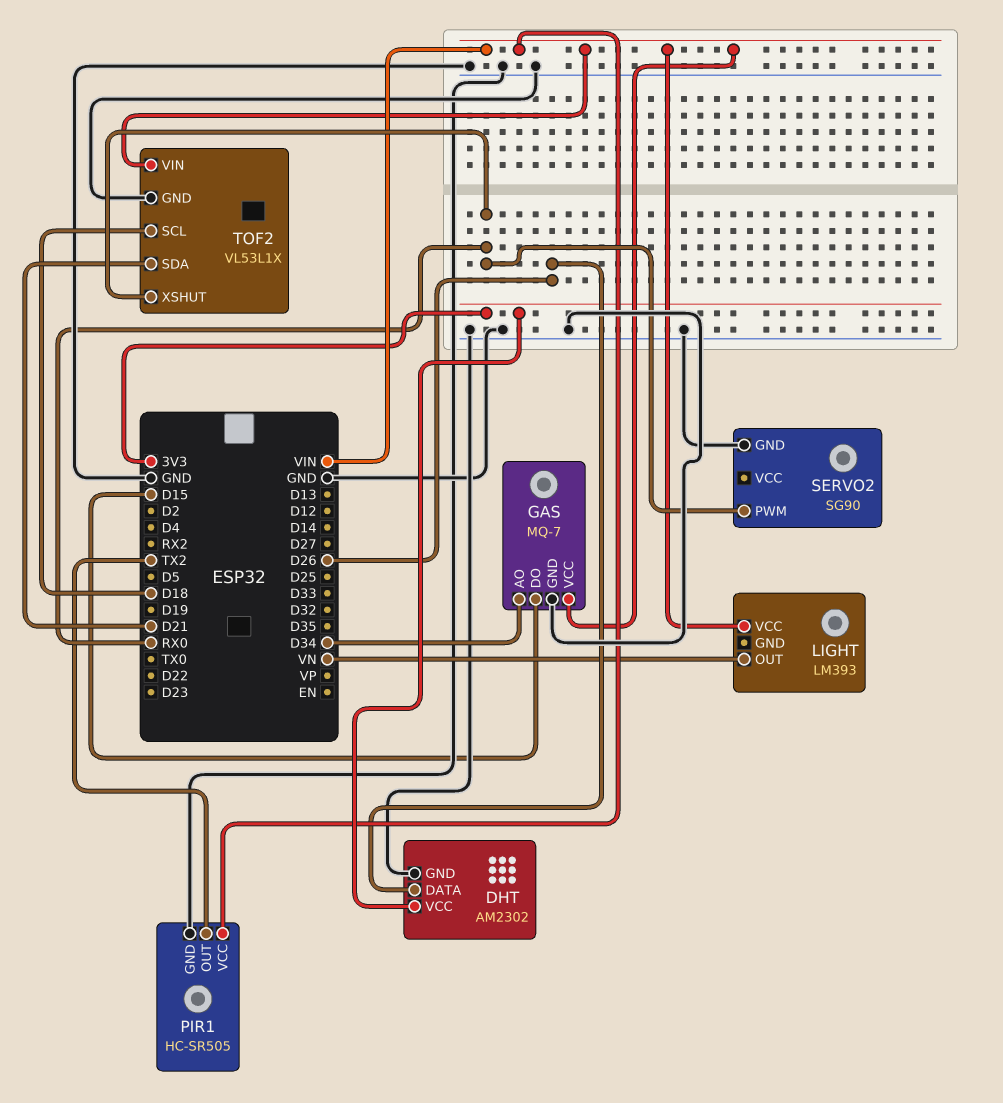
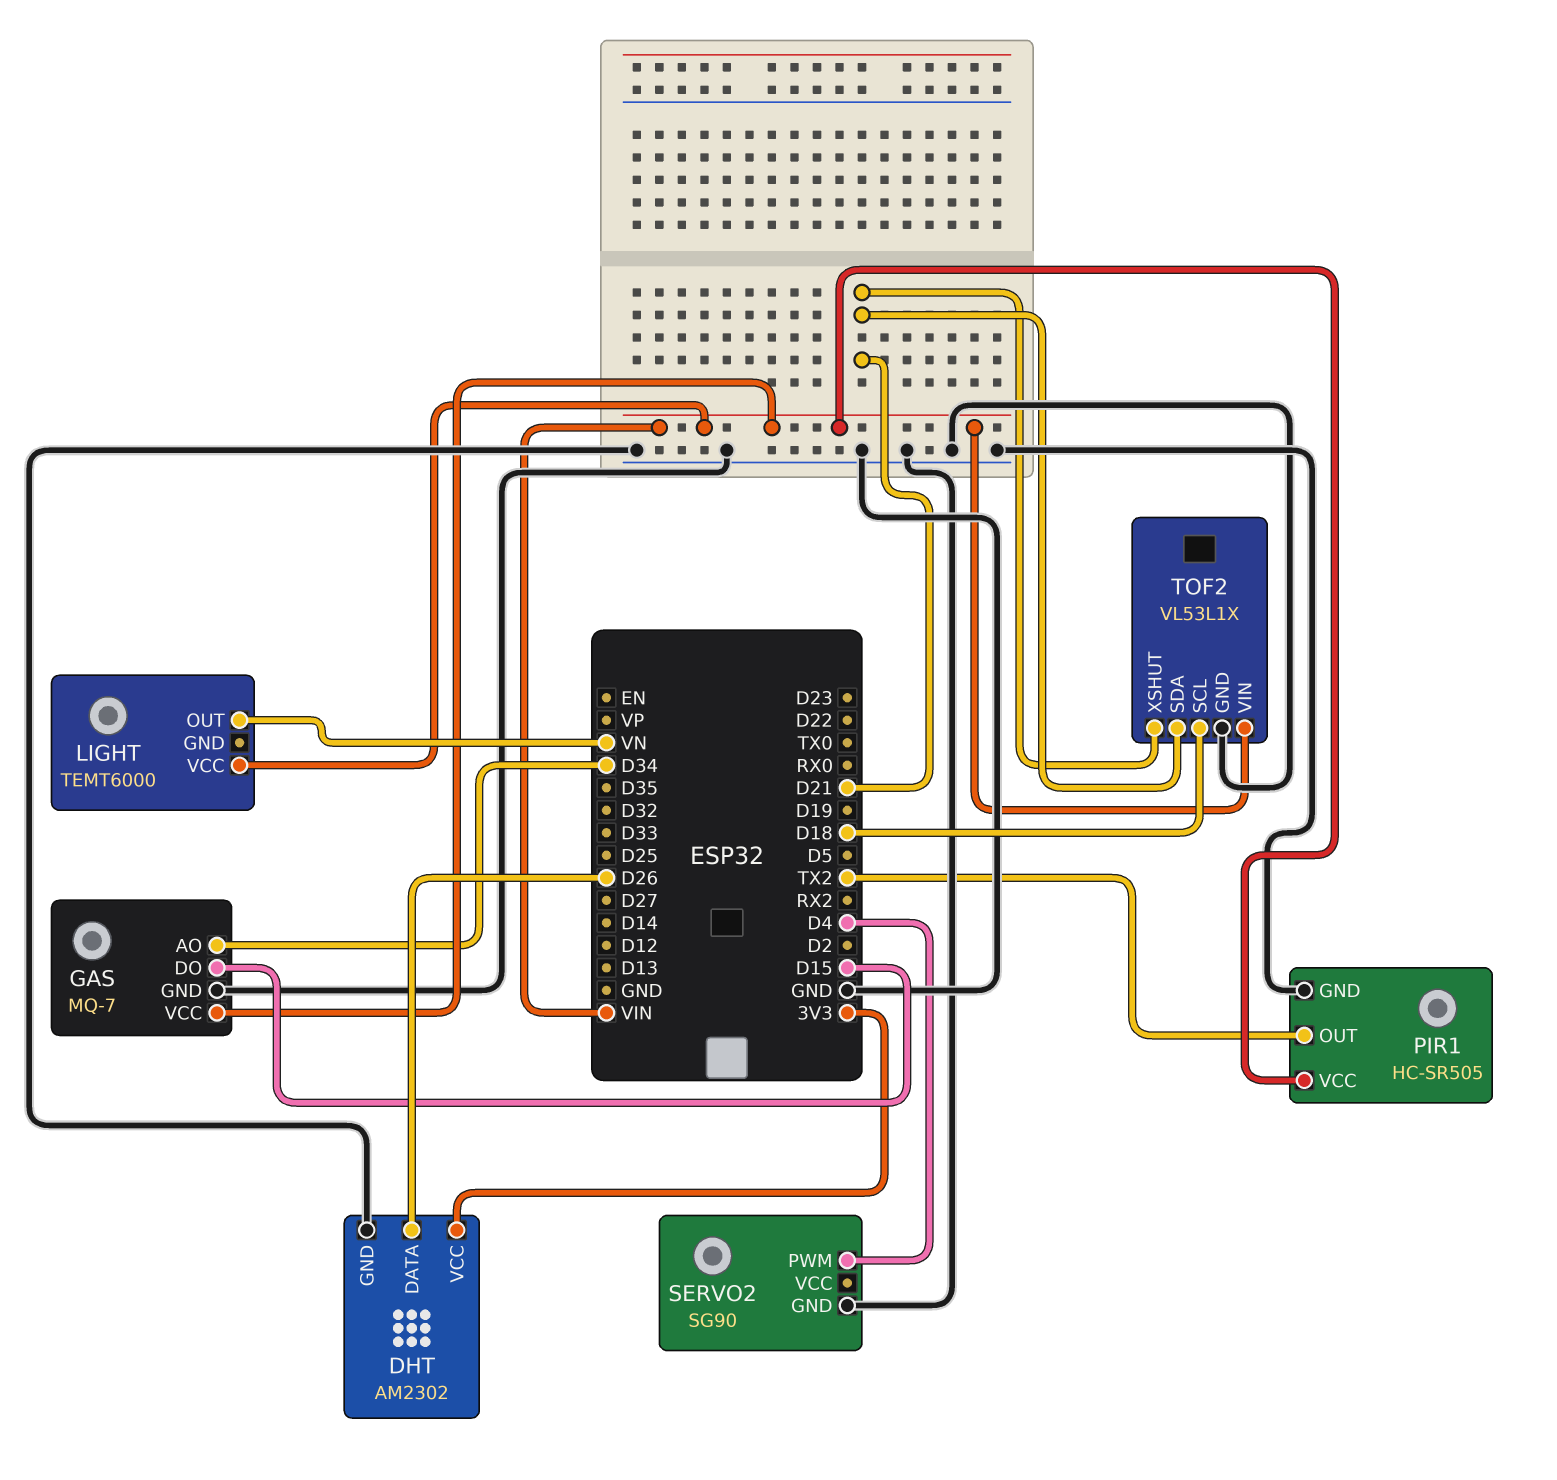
LIGHT: LM393 -> TEMT6000
SERVO2 pin PWM: RX0 -> D4
TOF2 pin XSHUT: RX0 -> D21

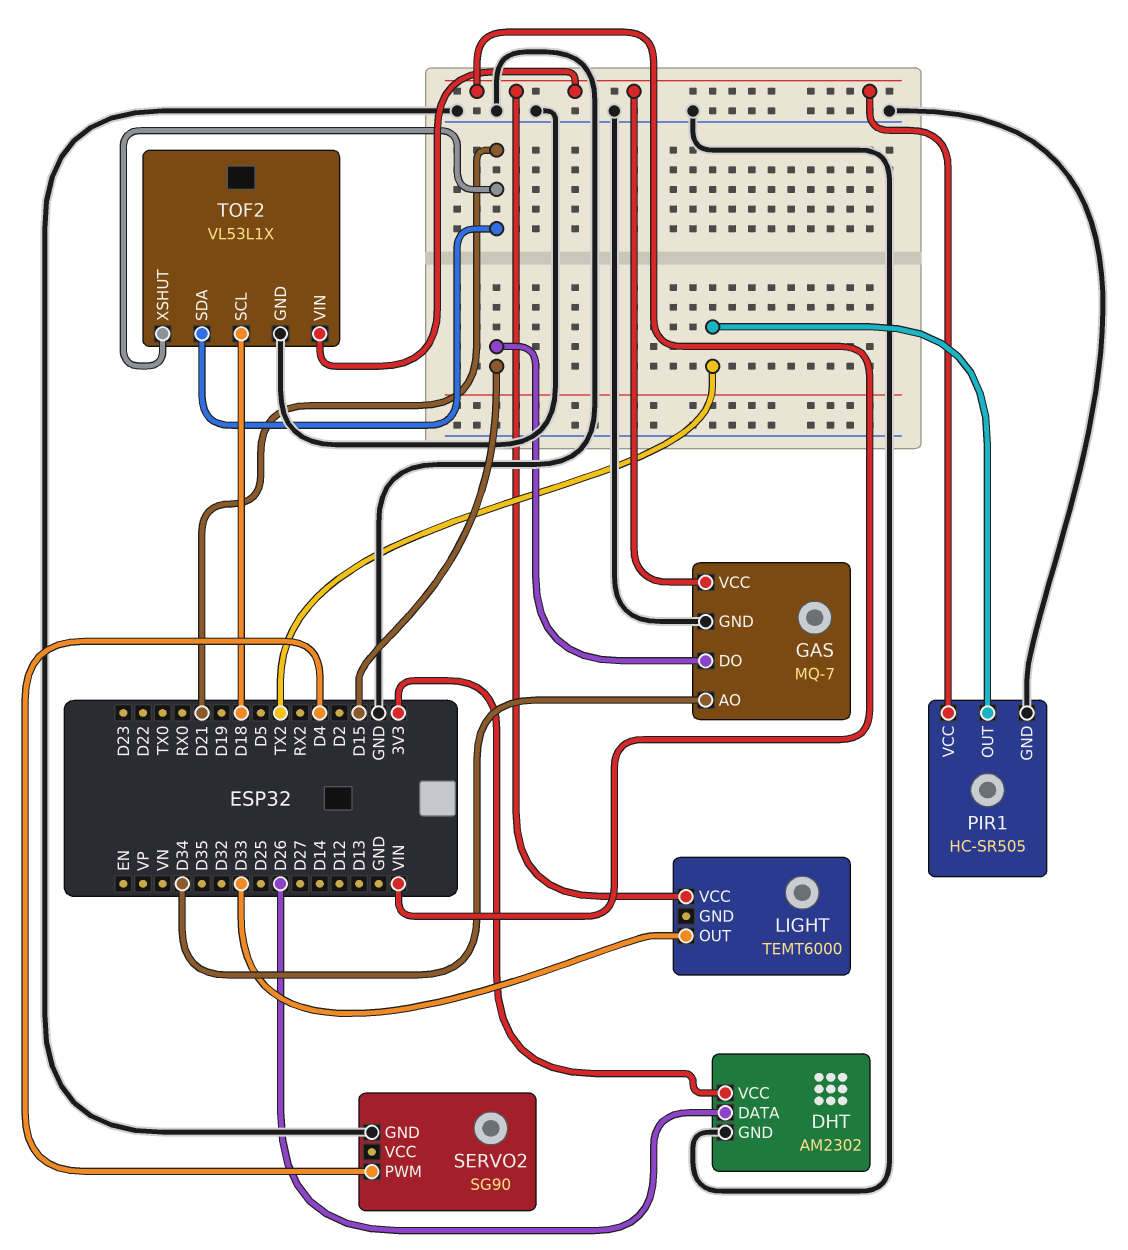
LIGHT pin OUT: VN -> D33

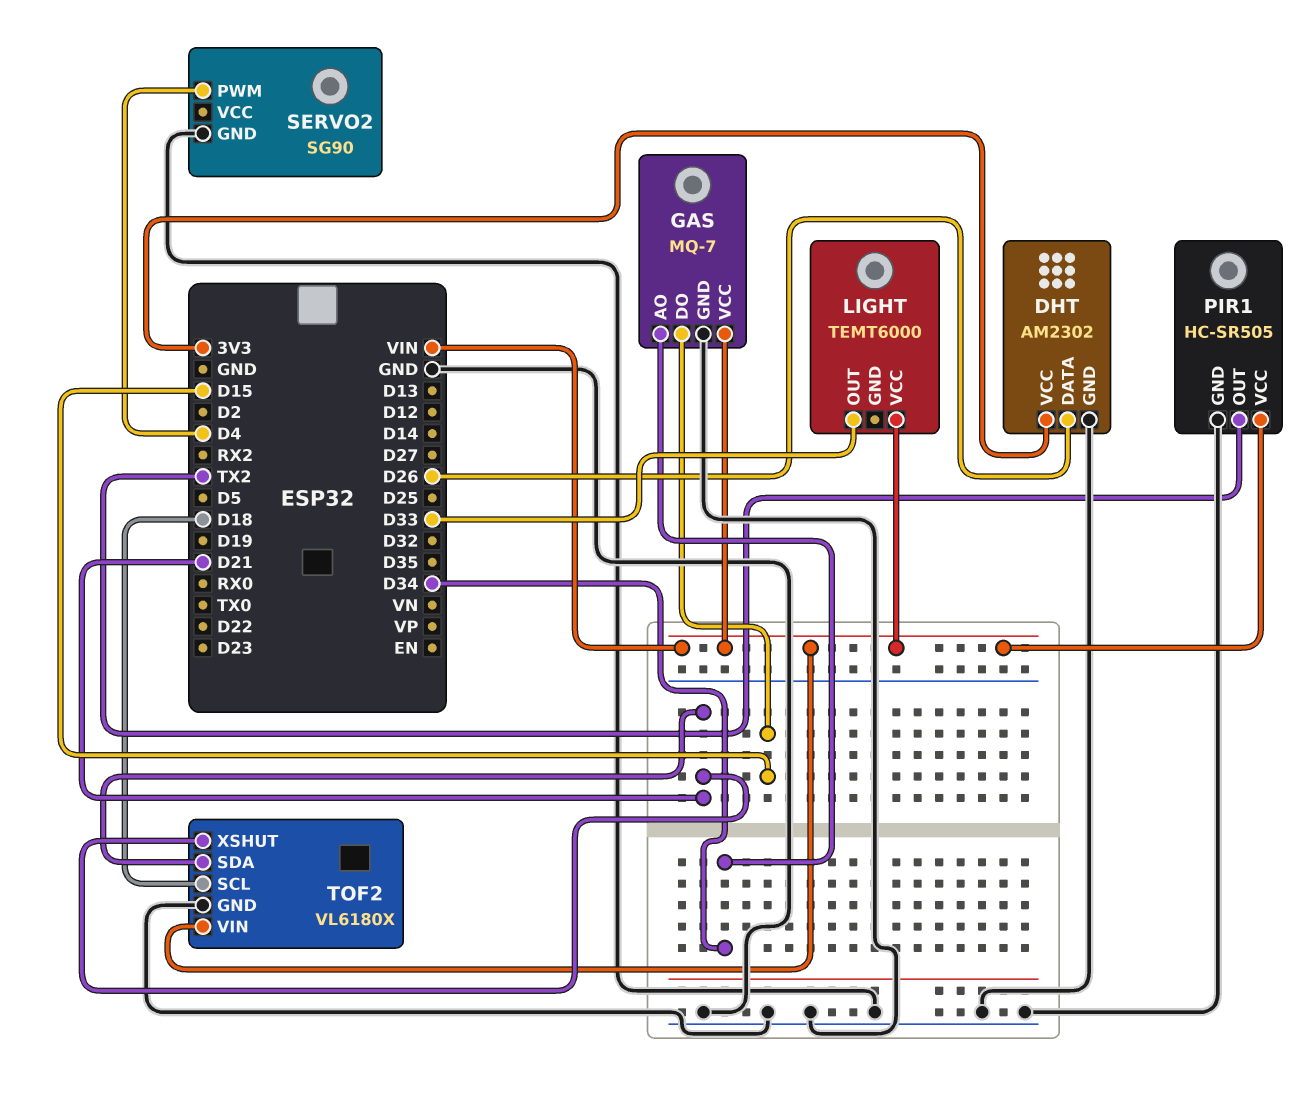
TOF2: VL53L1X -> VL6180X

